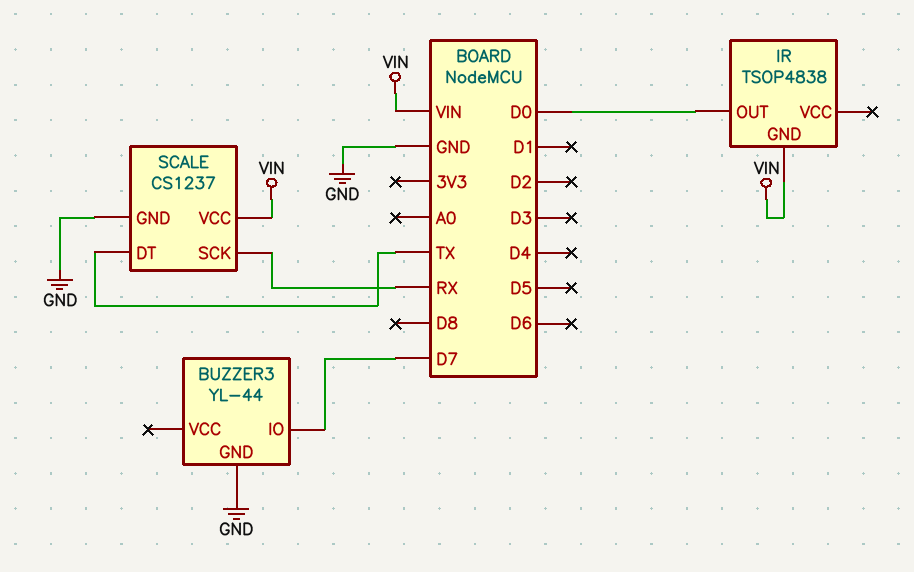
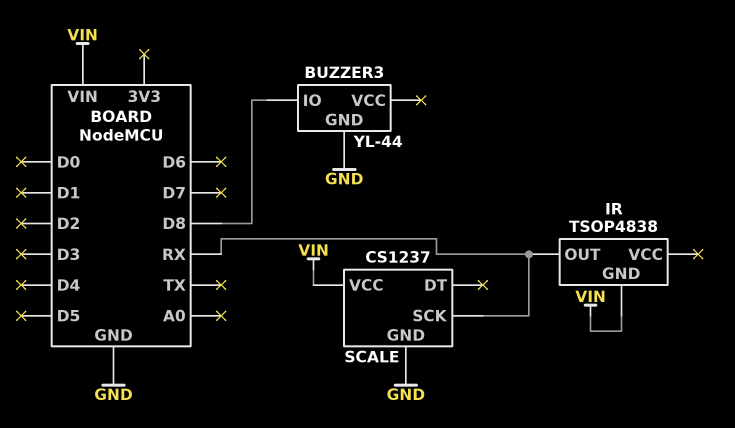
BUZZER3 pin IO: D7 -> D8
IR pin OUT: D0 -> RX
SCALE pin DT: TX -> none

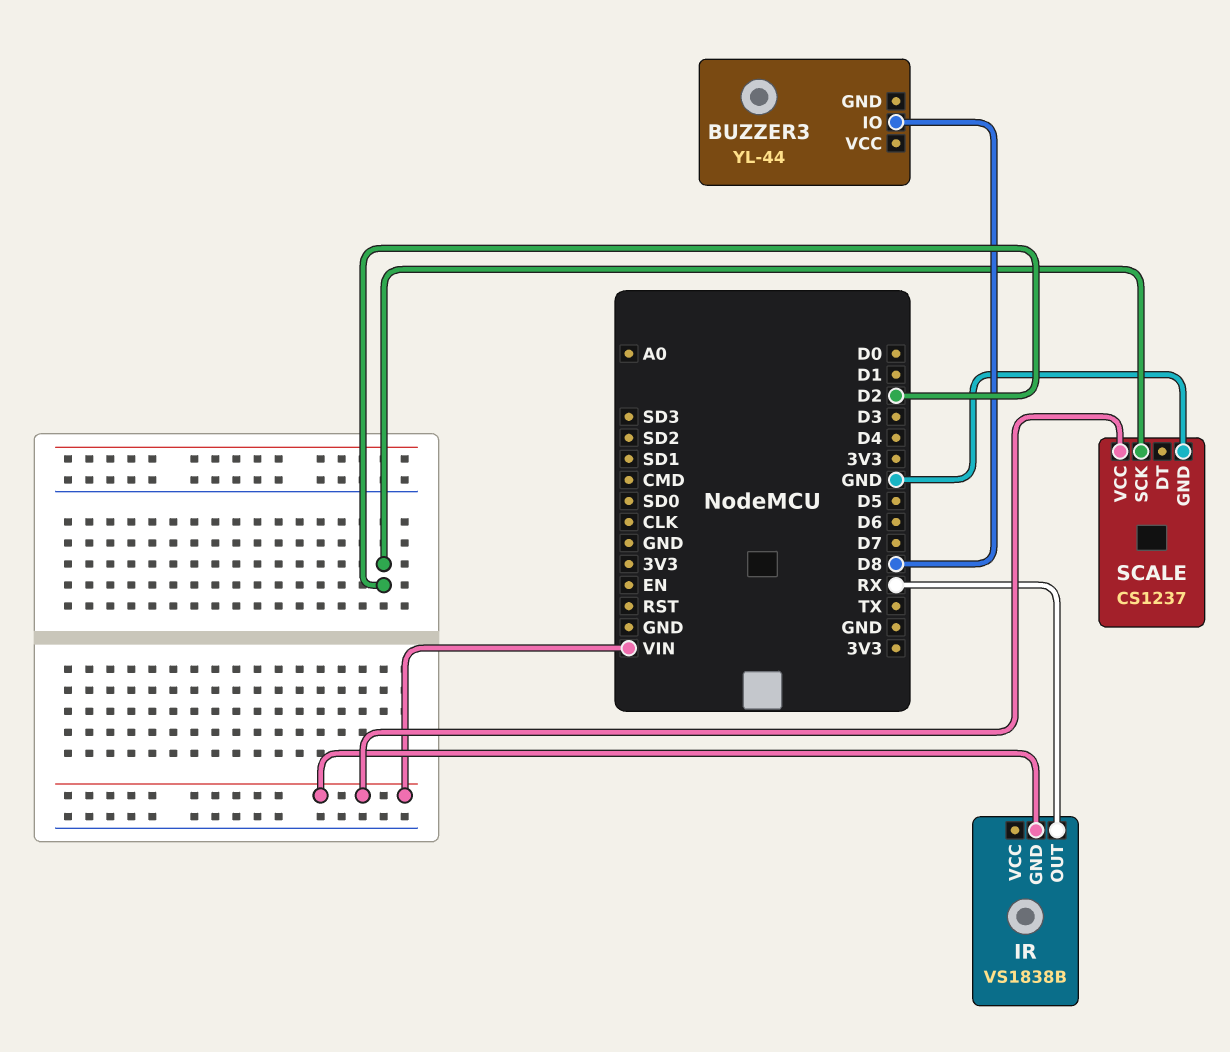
BUZZER3 pin GND: GND -> none
IR: TSOP4838 -> VS1838B
SCALE pin SCK: RX -> D2

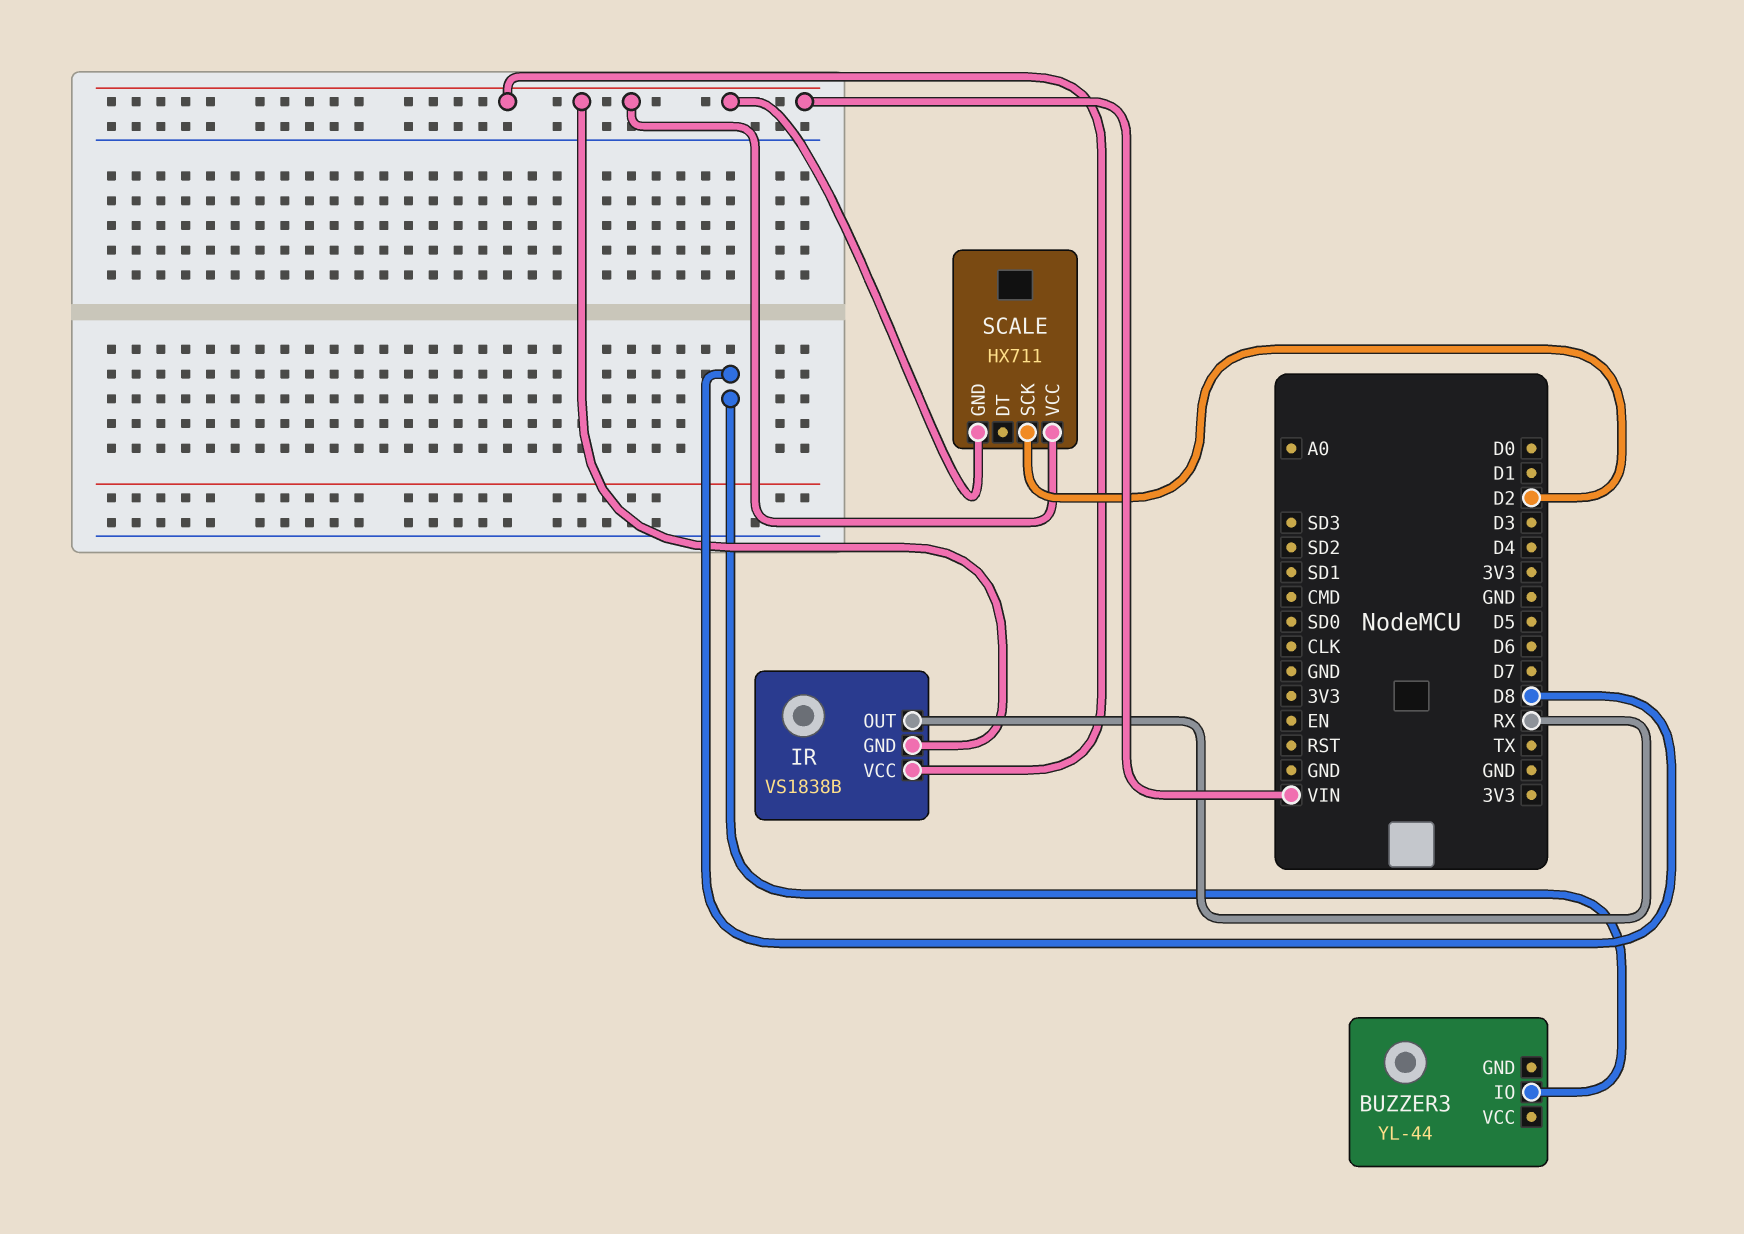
IR pin VCC: none -> VIN
SCALE: CS1237 -> HX711
SCALE pin GND: GND -> VIN

